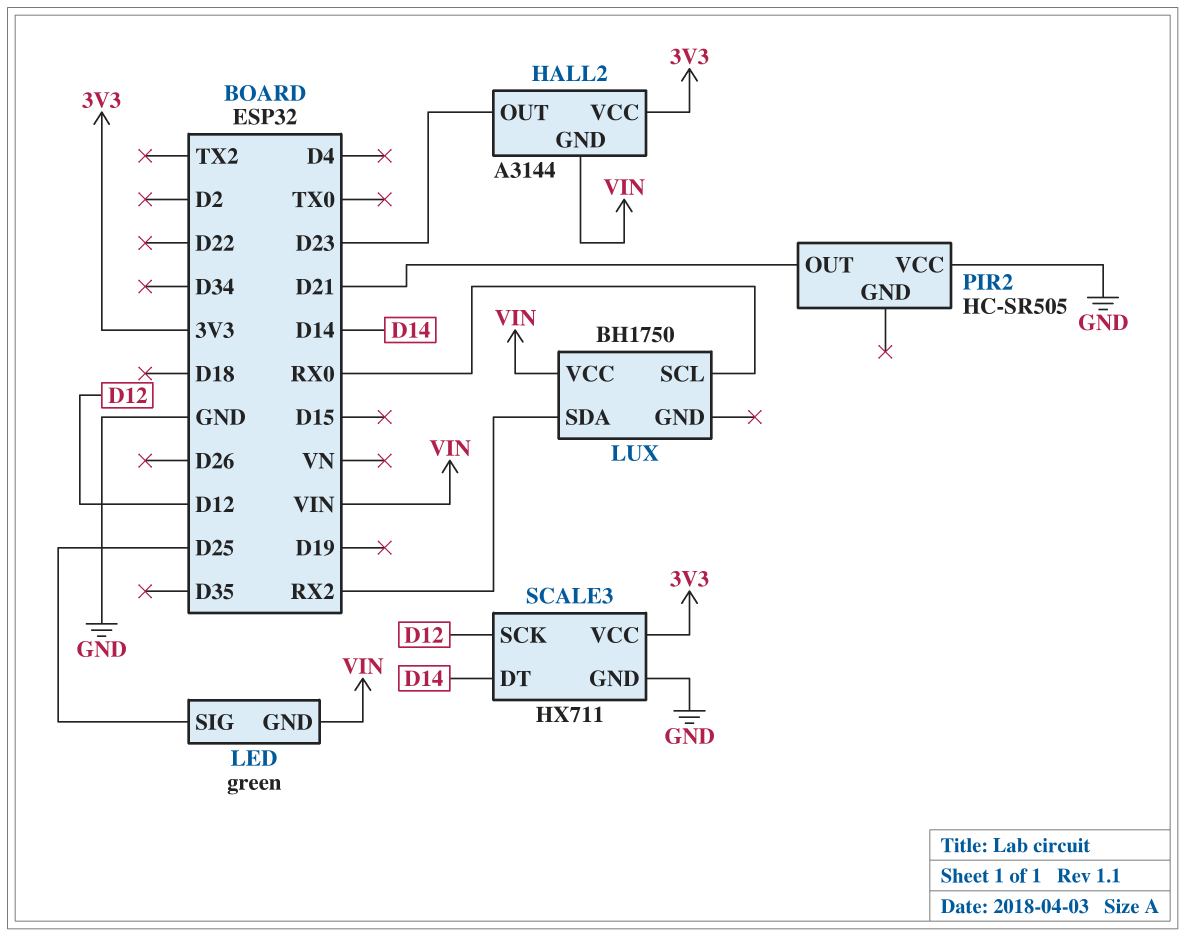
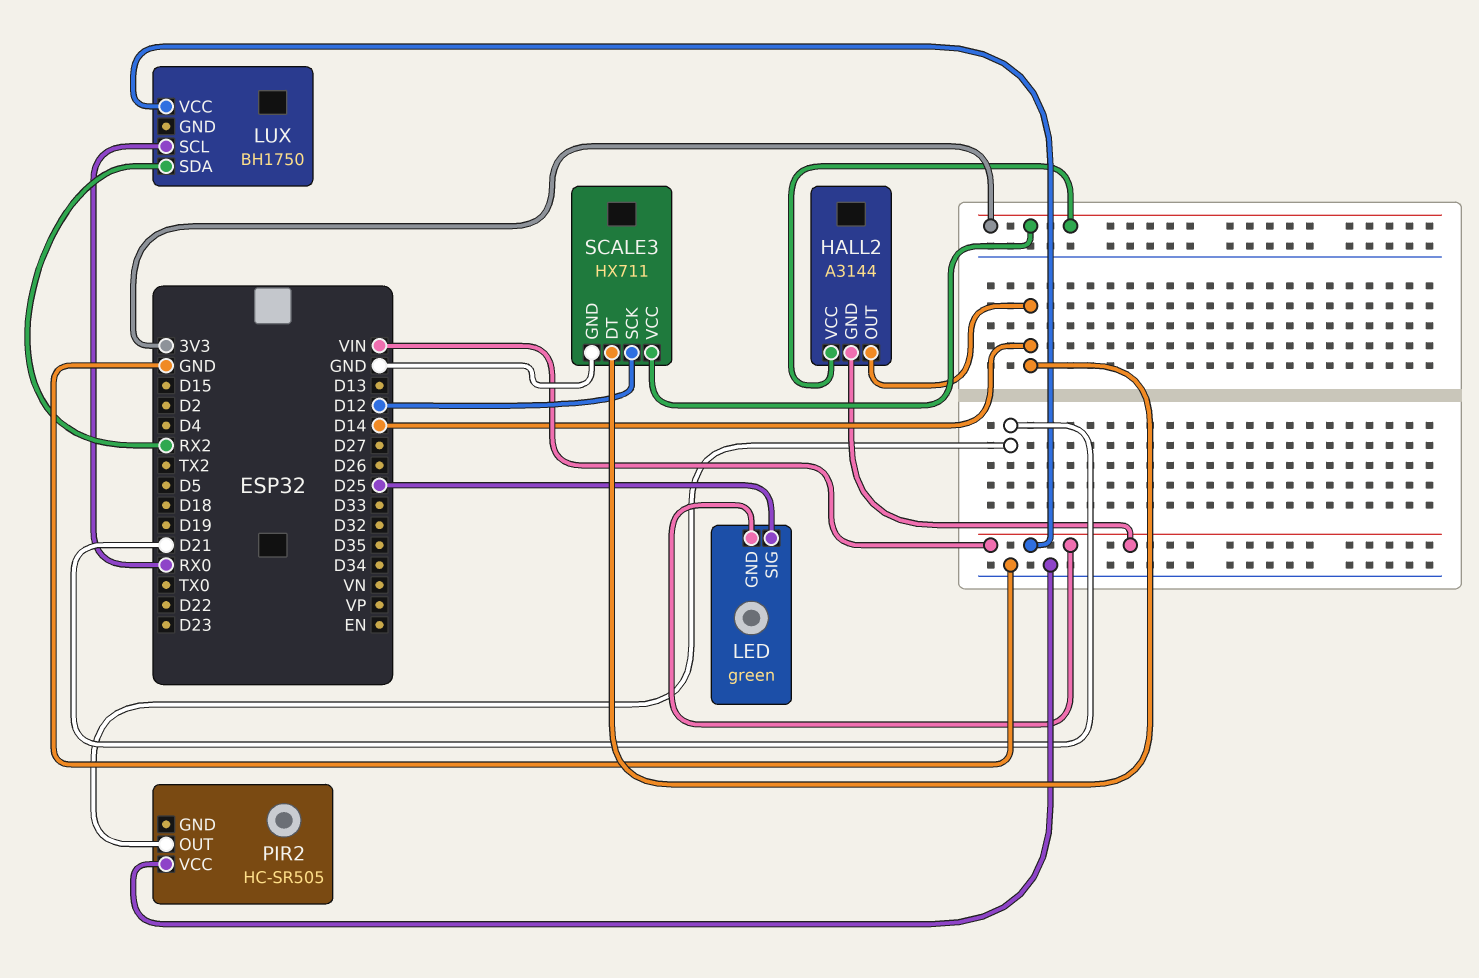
HALL2 pin OUT: D23 -> D14

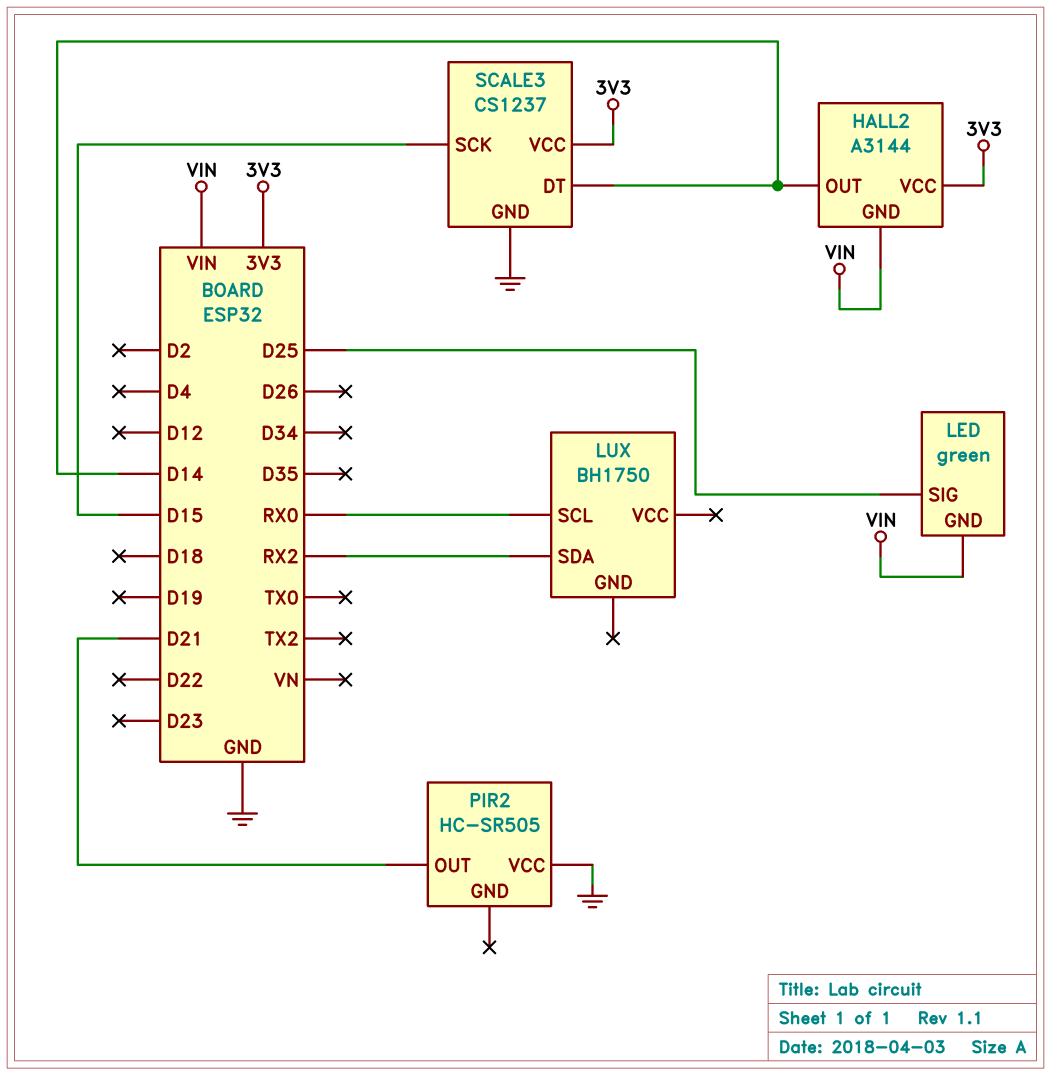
LUX pin VCC: VIN -> none
SCALE3: HX711 -> CS1237
SCALE3 pin SCK: D12 -> D15

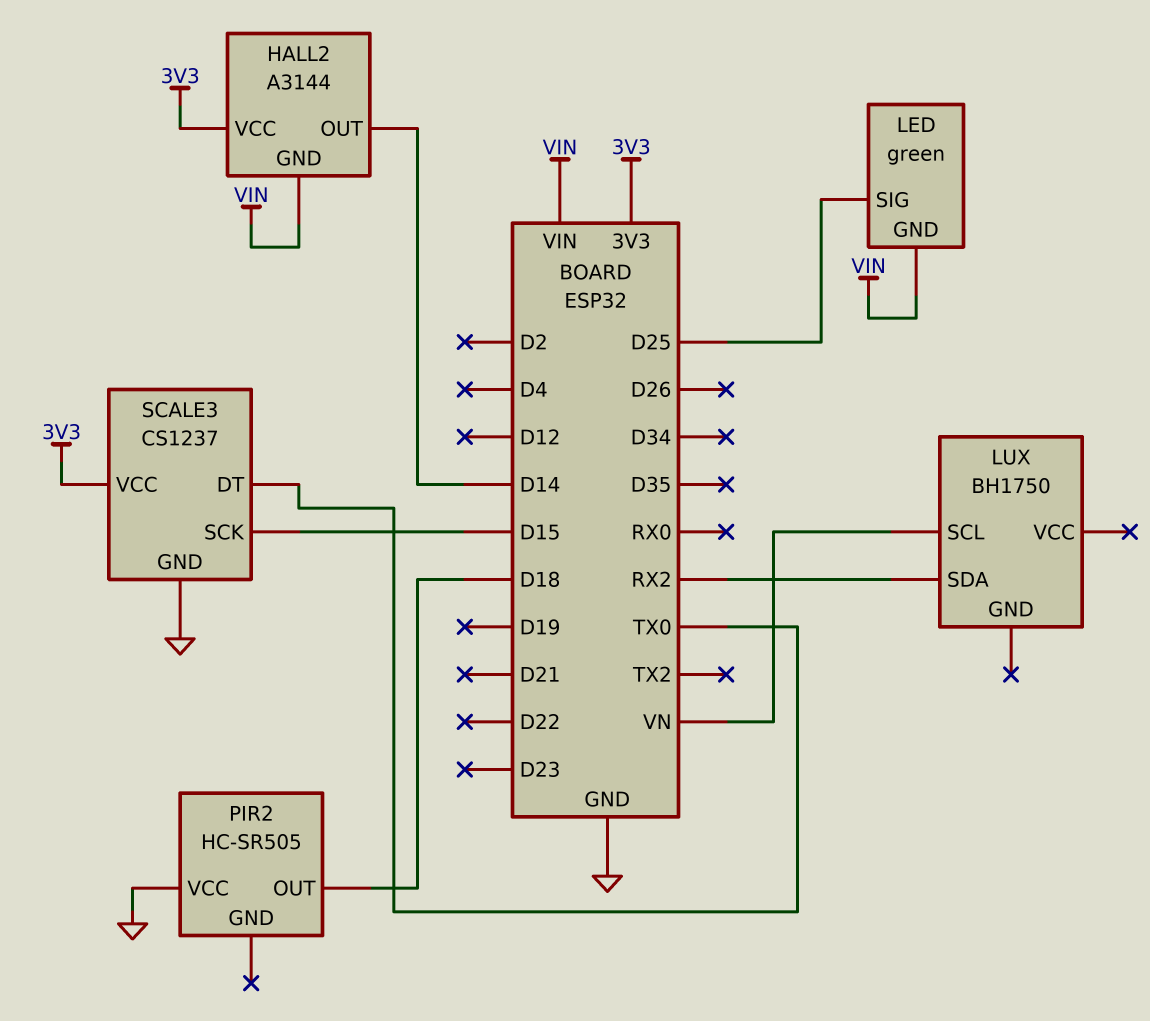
LUX pin SCL: RX0 -> VN
PIR2 pin OUT: D21 -> D18
SCALE3 pin DT: D14 -> TX0

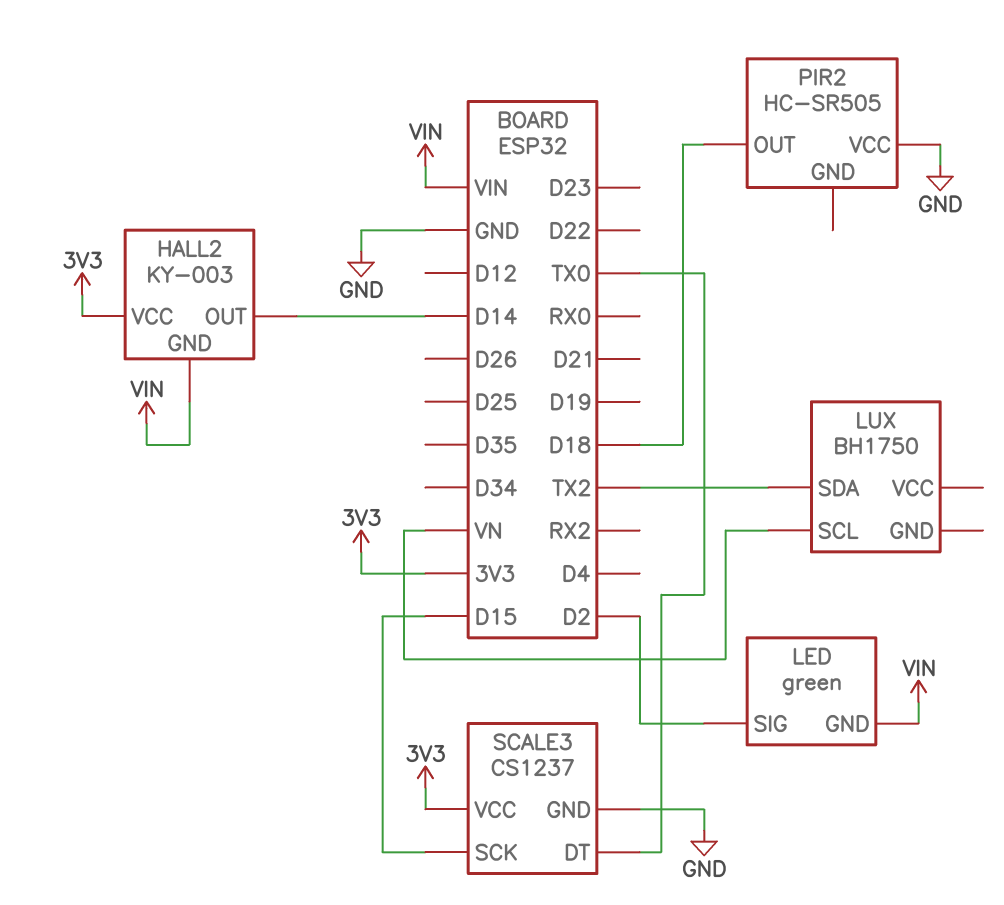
HALL2: A3144 -> KY-003
LED pin SIG: D25 -> D2
LUX pin SDA: RX2 -> TX2

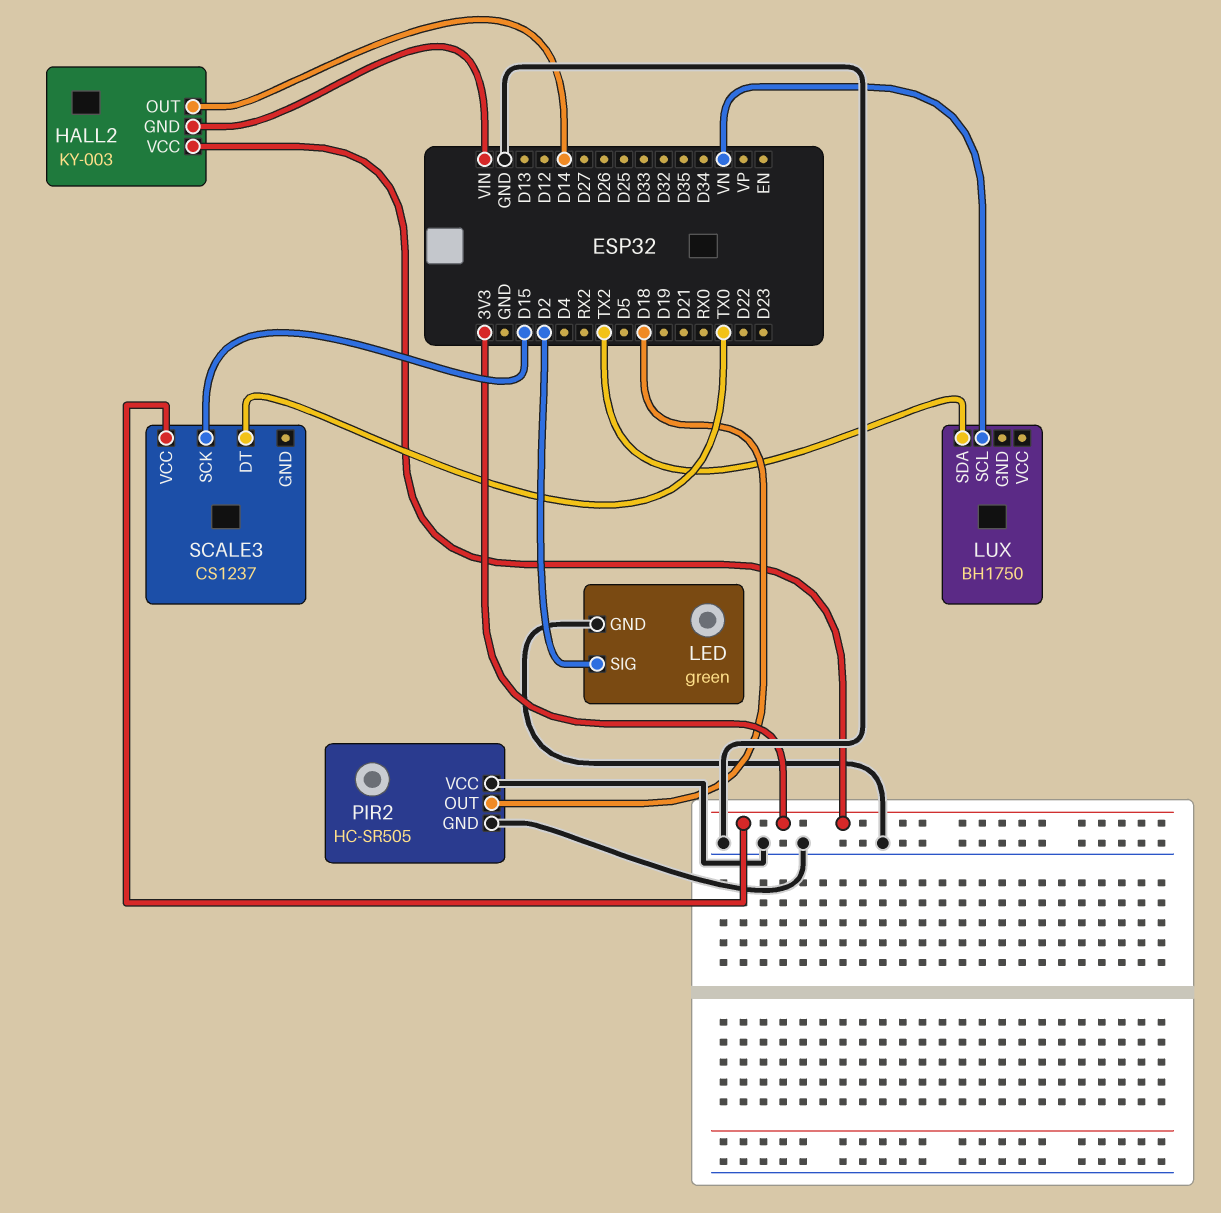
LED pin GND: VIN -> GND
PIR2 pin GND: none -> GND
SCALE3 pin GND: GND -> none

